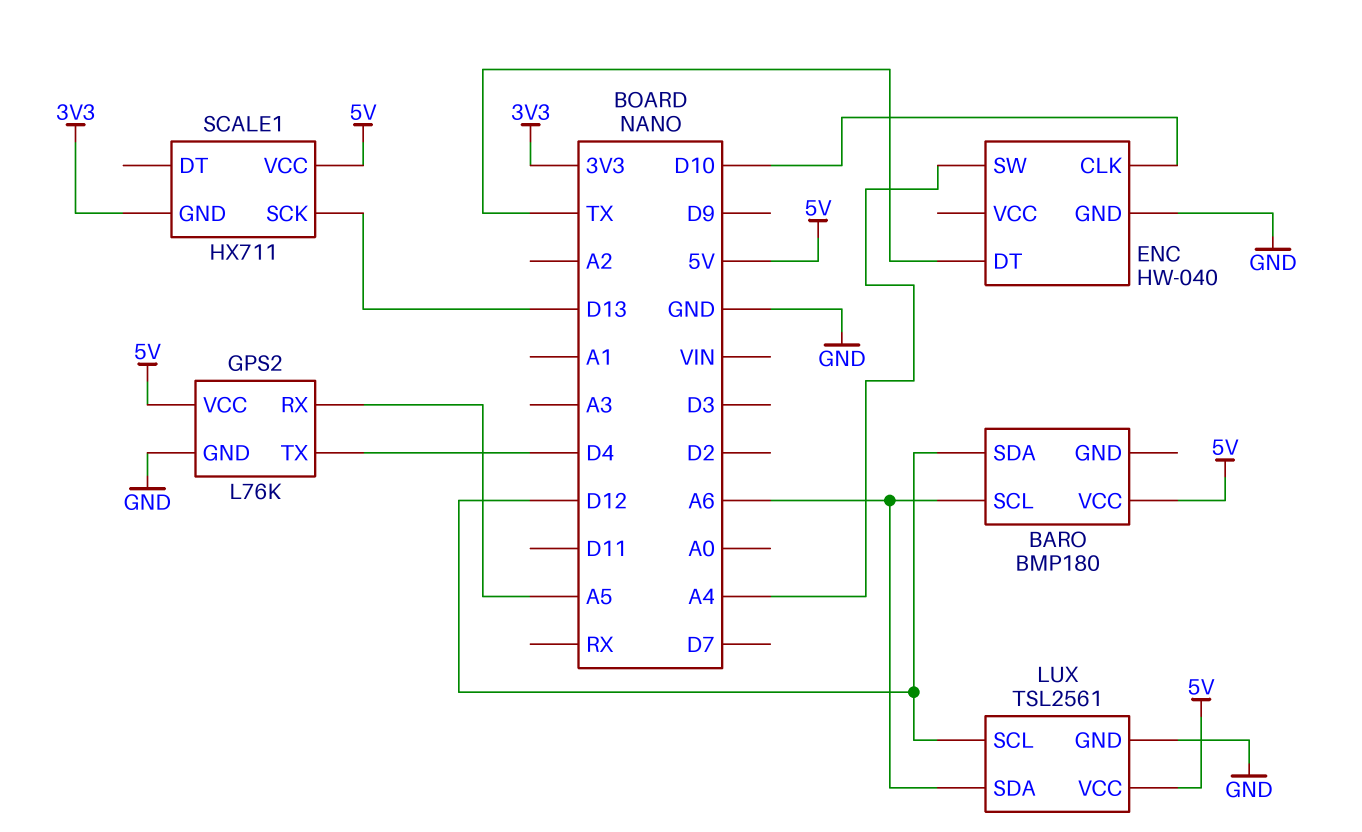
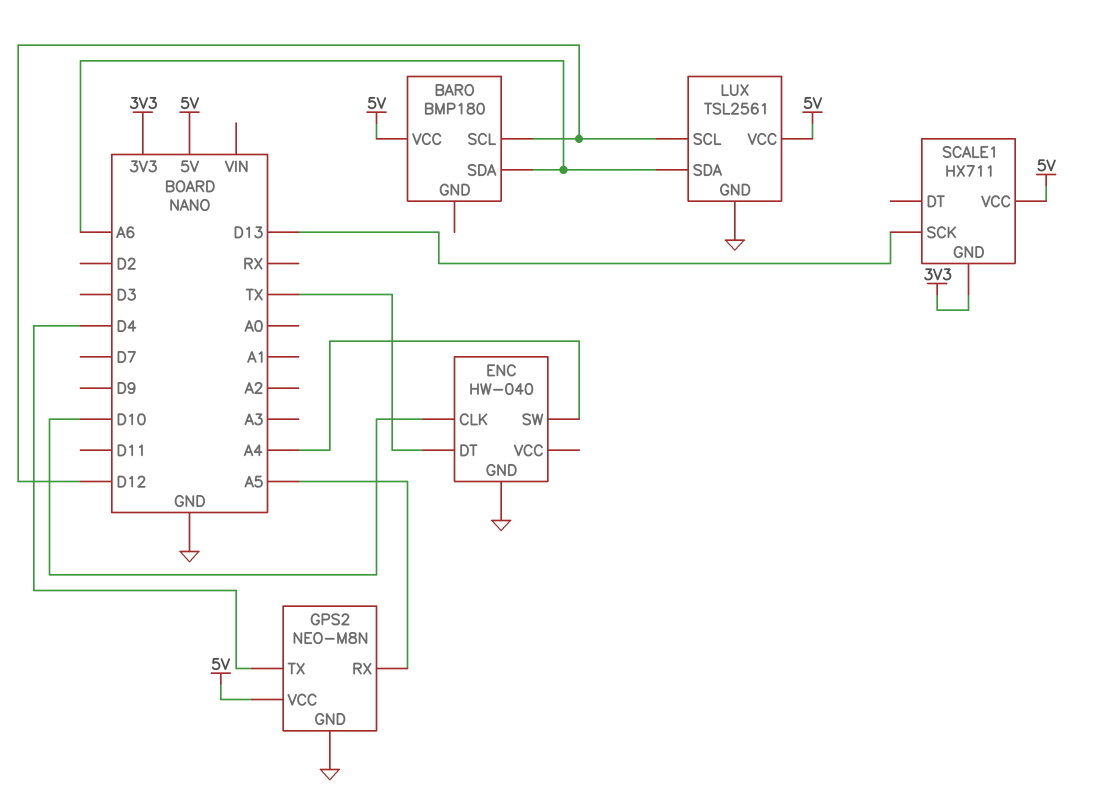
BARO pin SCL: A6 -> D12
BARO pin SDA: D12 -> A6
GPS2: L76K -> NEO-M8N

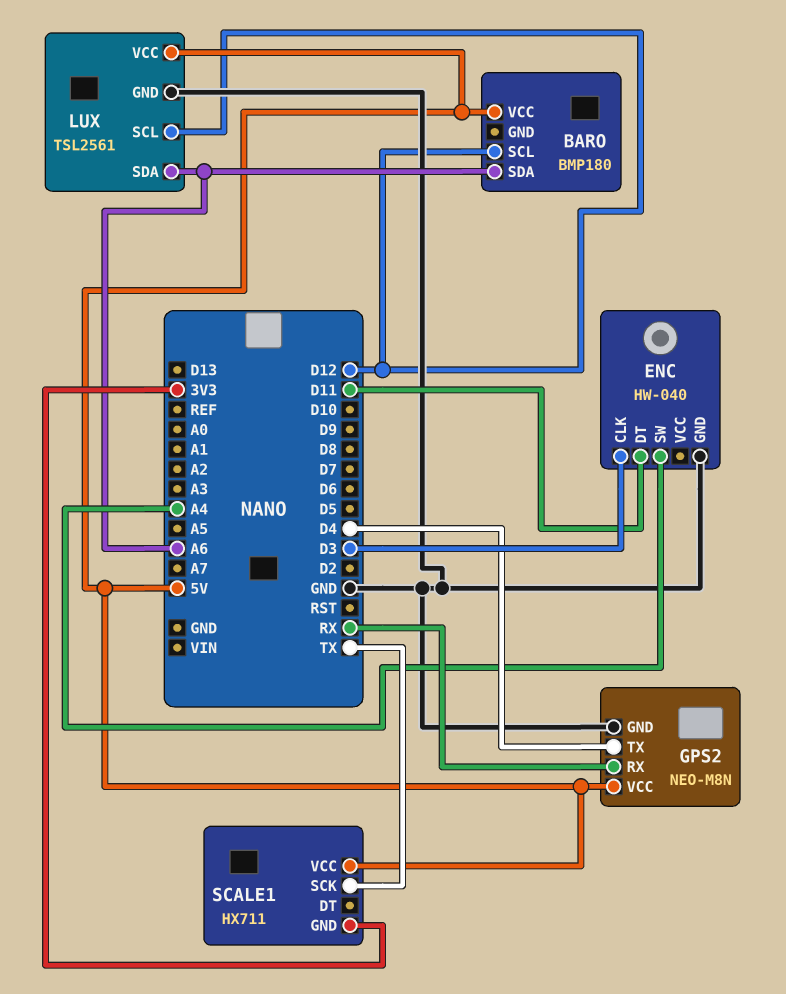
ENC pin CLK: D10 -> D3
ENC pin DT: TX -> D11
GPS2 pin RX: A5 -> RX
SCALE1 pin SCK: D13 -> TX

